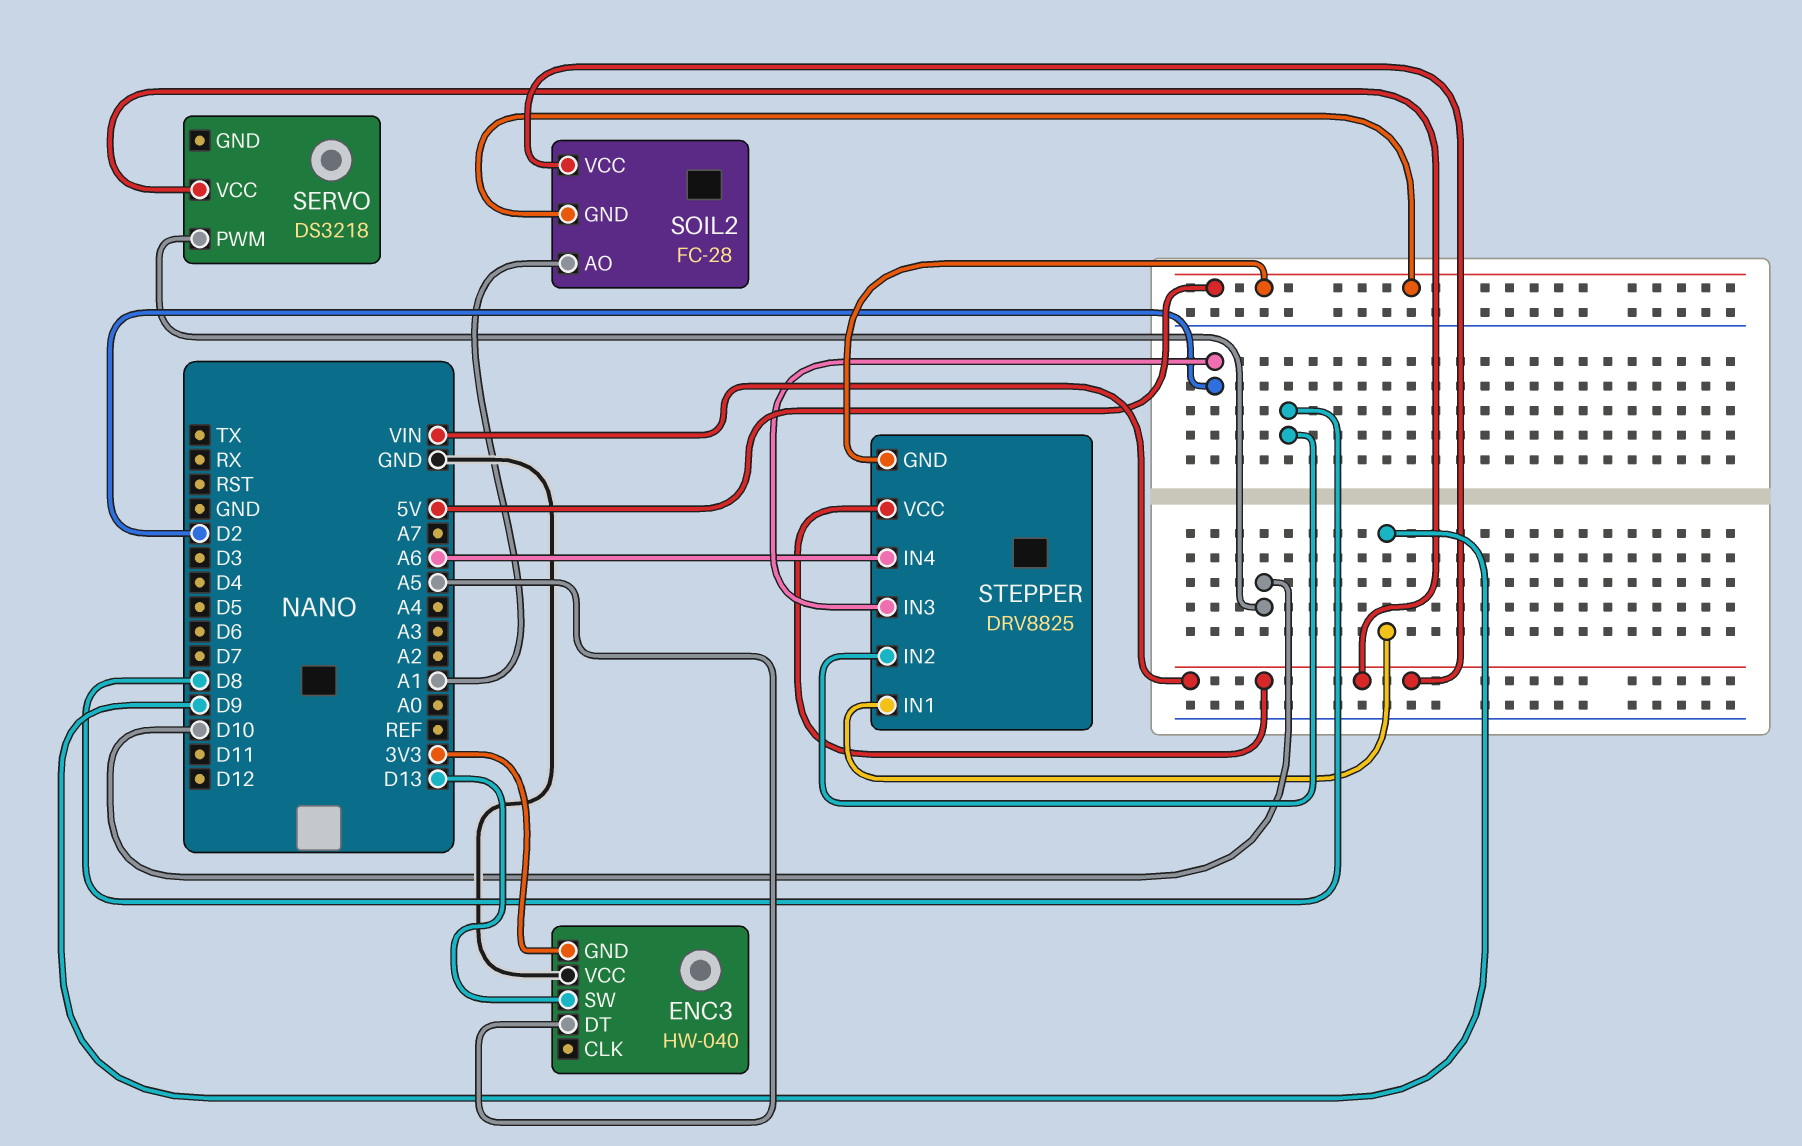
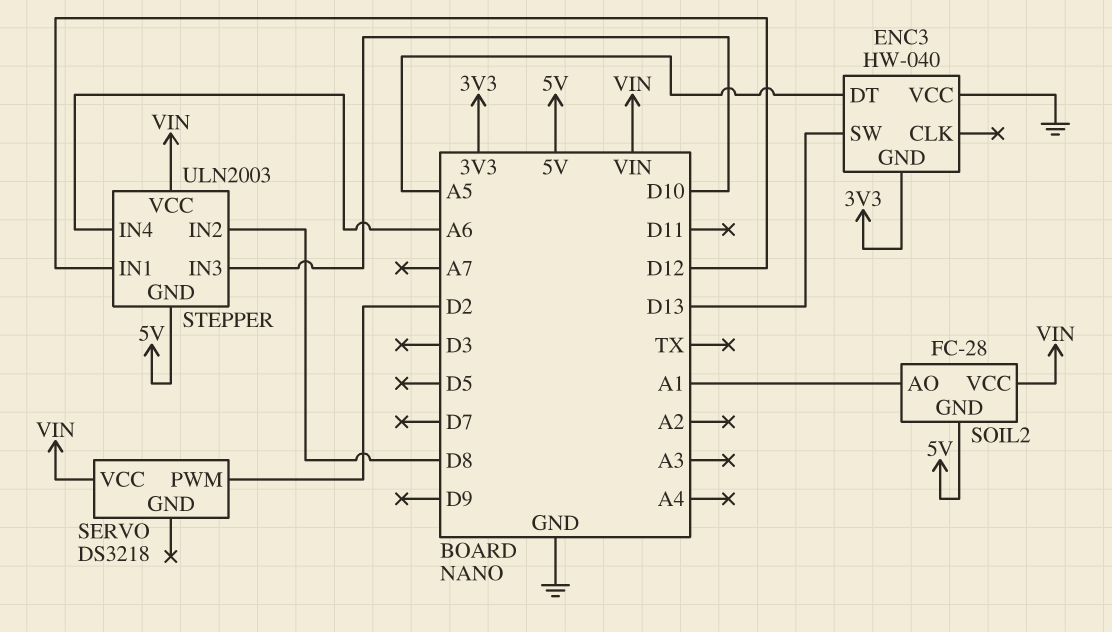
SERVO pin PWM: D10 -> D2
STEPPER: DRV8825 -> ULN2003
STEPPER pin IN1: D9 -> D12
STEPPER pin IN3: D2 -> D10

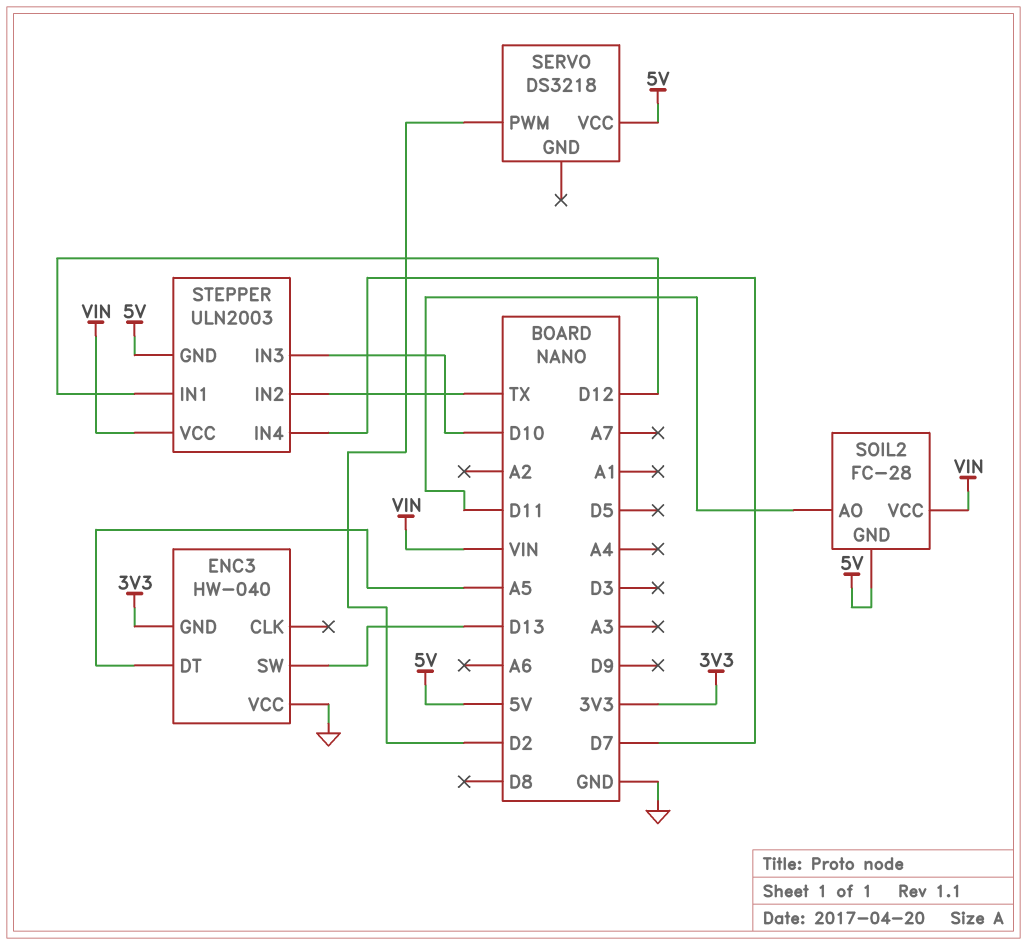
SERVO pin VCC: VIN -> 5V
SOIL2 pin AO: A1 -> D11
STEPPER pin IN2: D8 -> TX
STEPPER pin IN4: A6 -> D7

